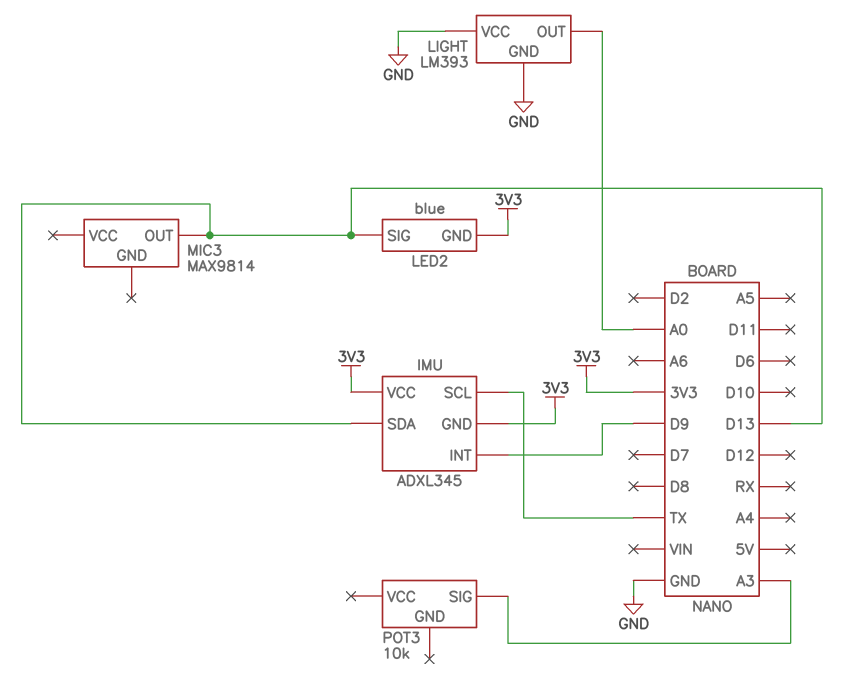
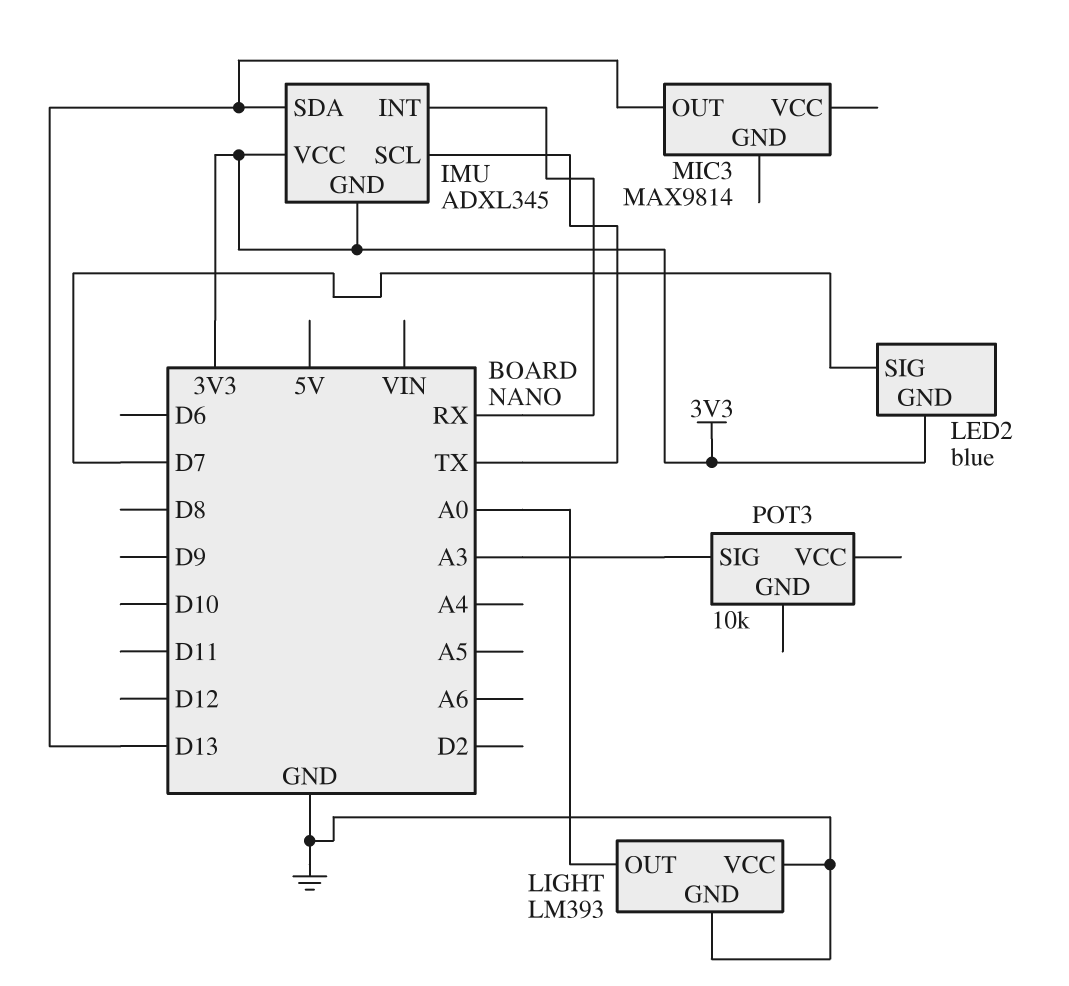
IMU pin INT: D9 -> RX
LED2 pin SIG: D13 -> D7

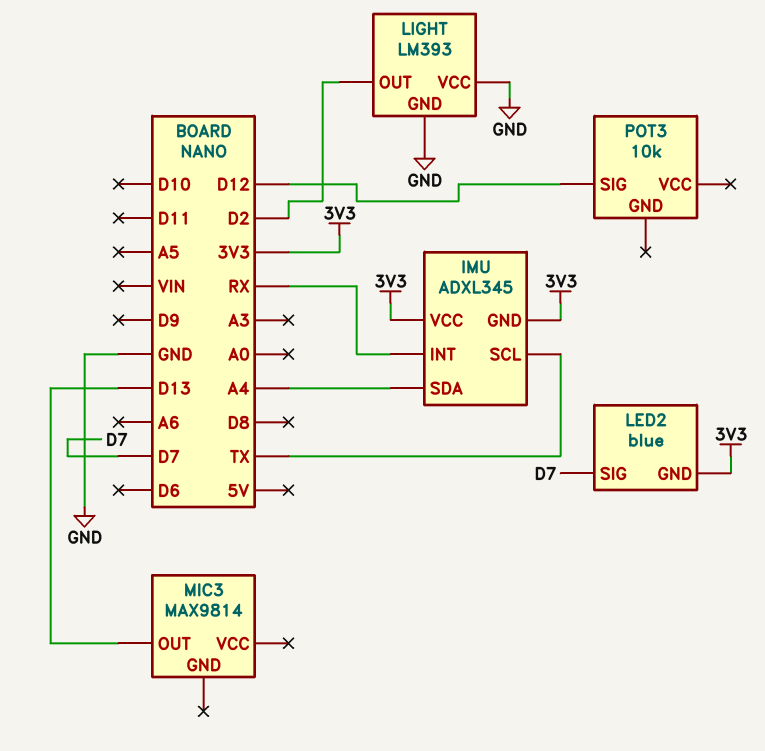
IMU pin SDA: D13 -> A4
LIGHT pin OUT: A0 -> D2
POT3 pin SIG: A3 -> D12

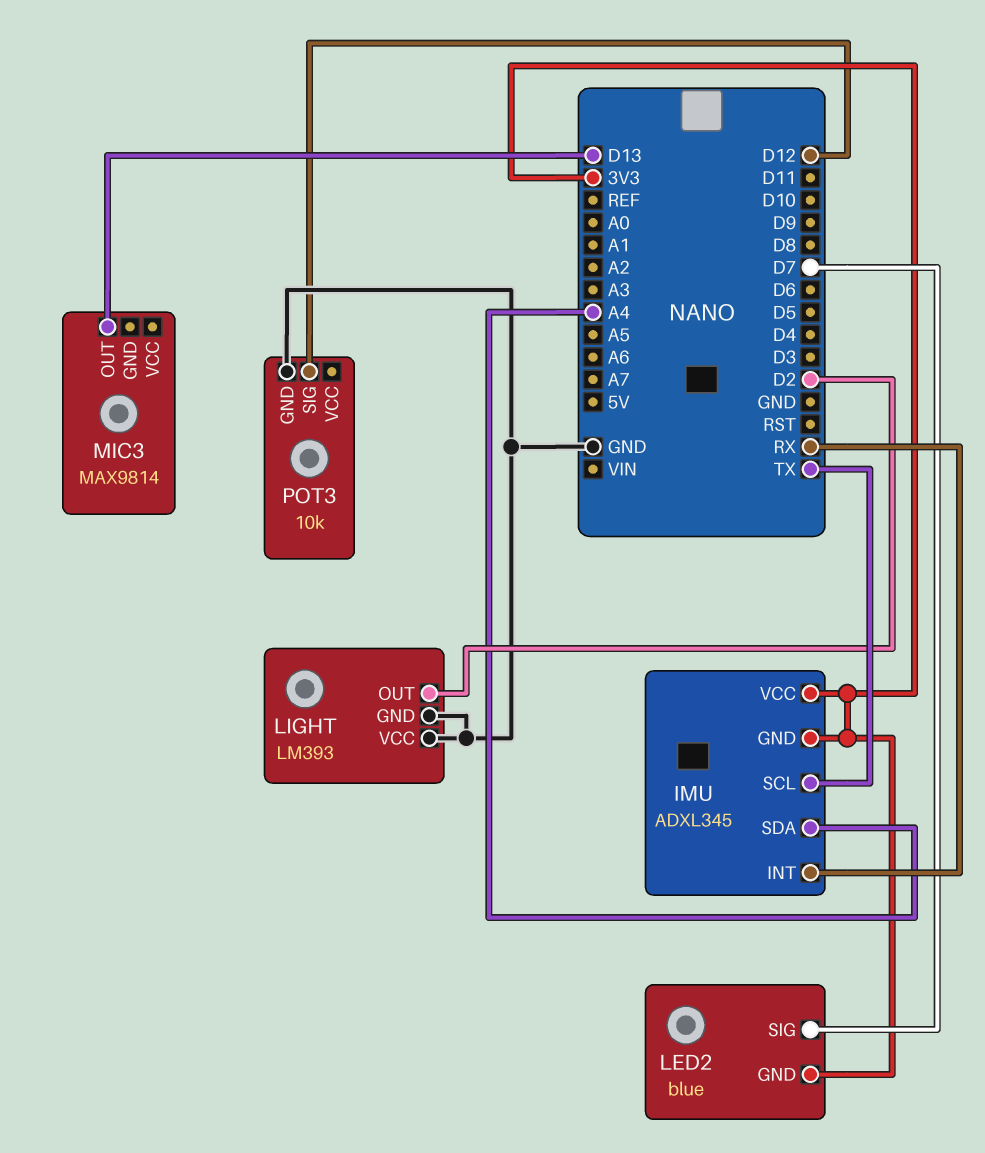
POT3 pin GND: none -> GND

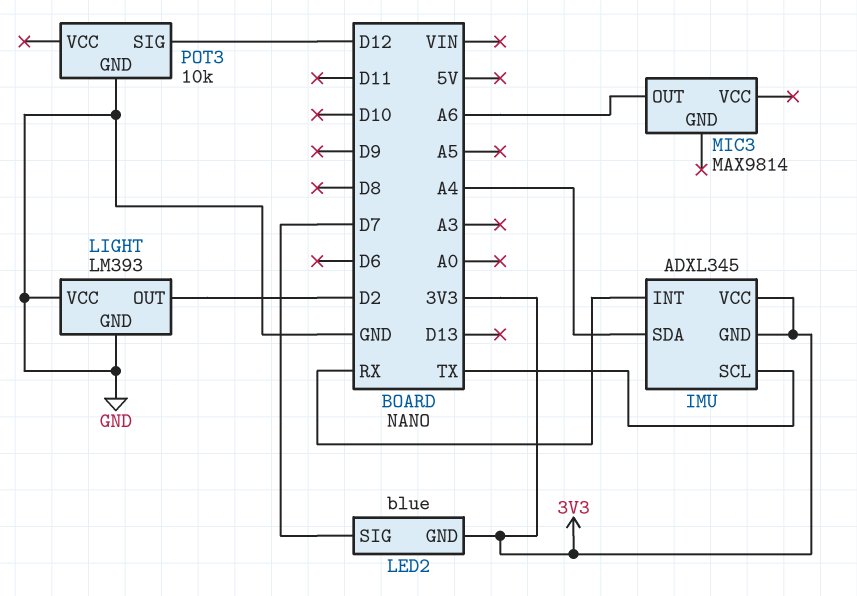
MIC3 pin OUT: D13 -> A6

